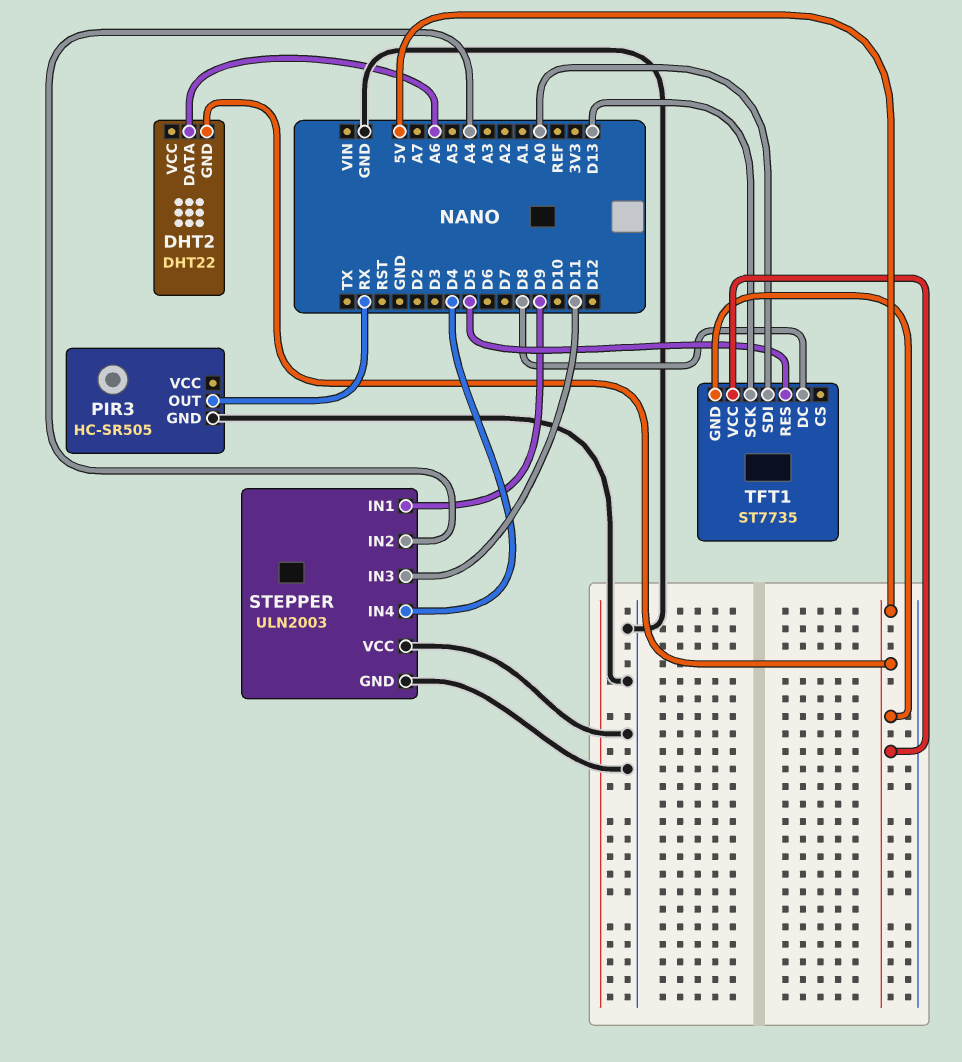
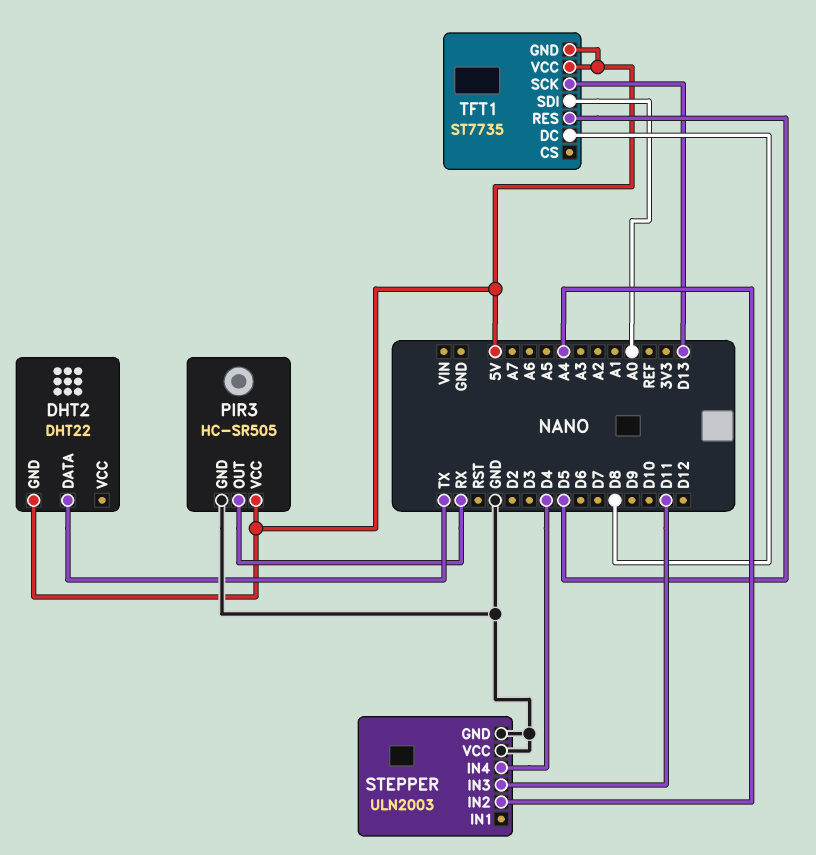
DHT2 pin DATA: A6 -> TX
PIR3 pin VCC: none -> 5V
STEPPER pin IN1: D9 -> none

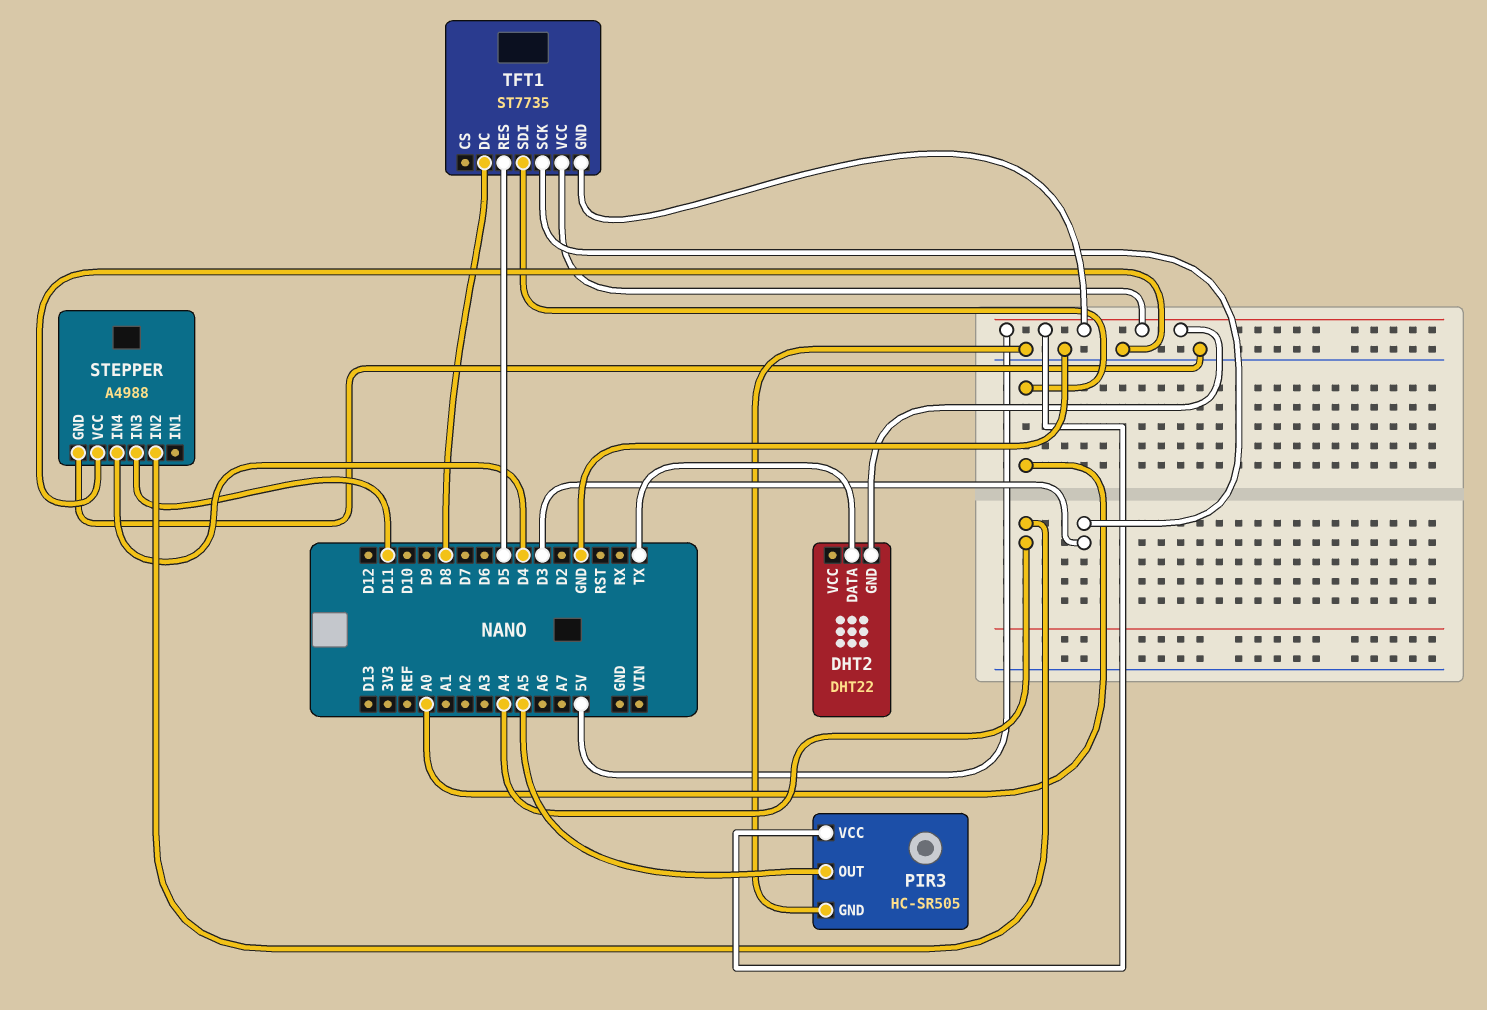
PIR3 pin OUT: RX -> A5
STEPPER: ULN2003 -> A4988
TFT1 pin SCK: D13 -> D3

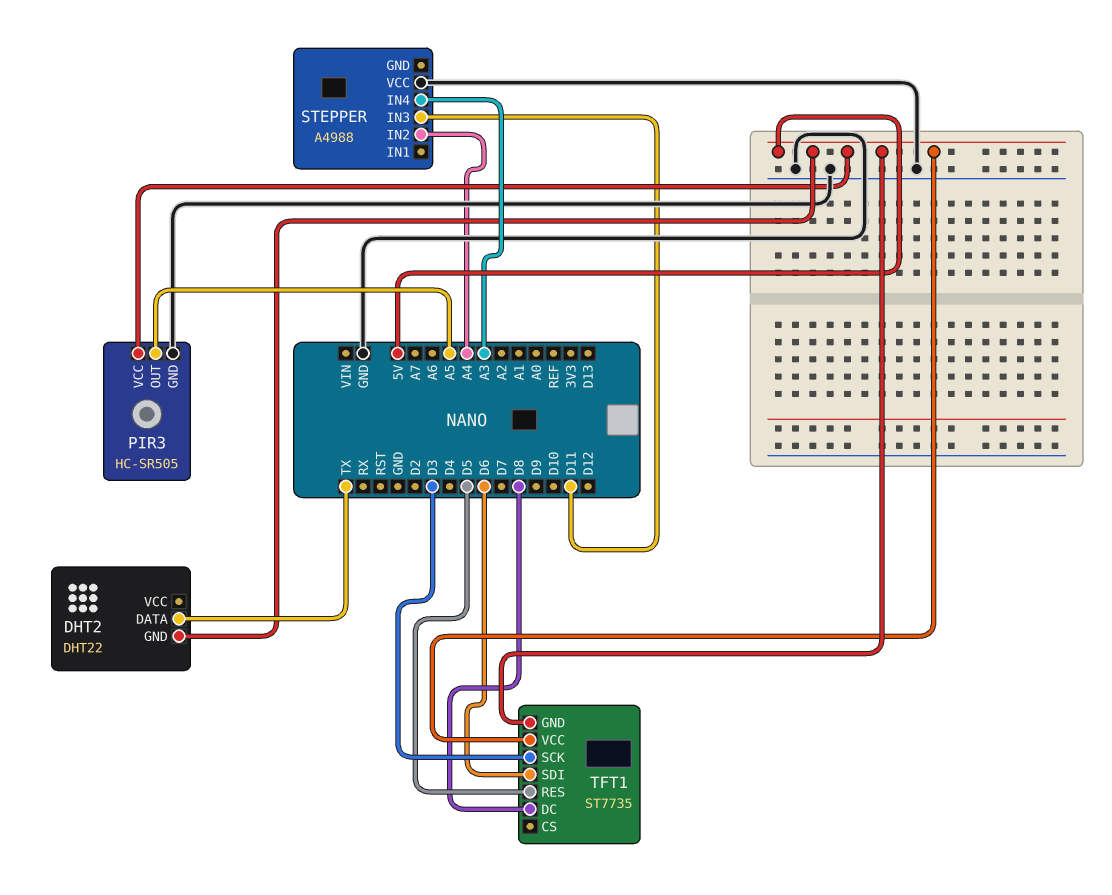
STEPPER pin GND: GND -> none
STEPPER pin IN4: D4 -> A3
TFT1 pin SDI: A0 -> D6

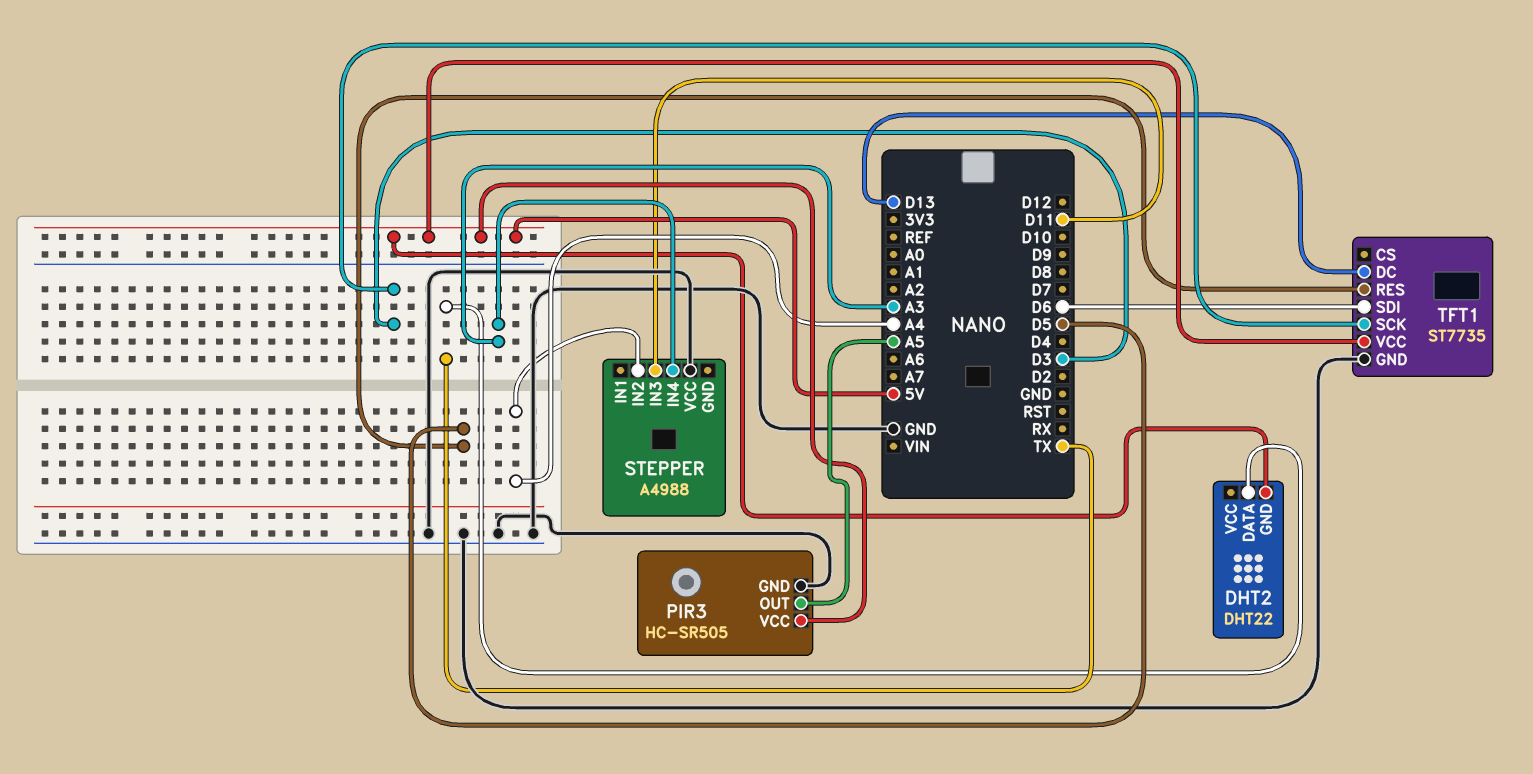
TFT1 pin DC: D8 -> D13
TFT1 pin GND: 5V -> GND

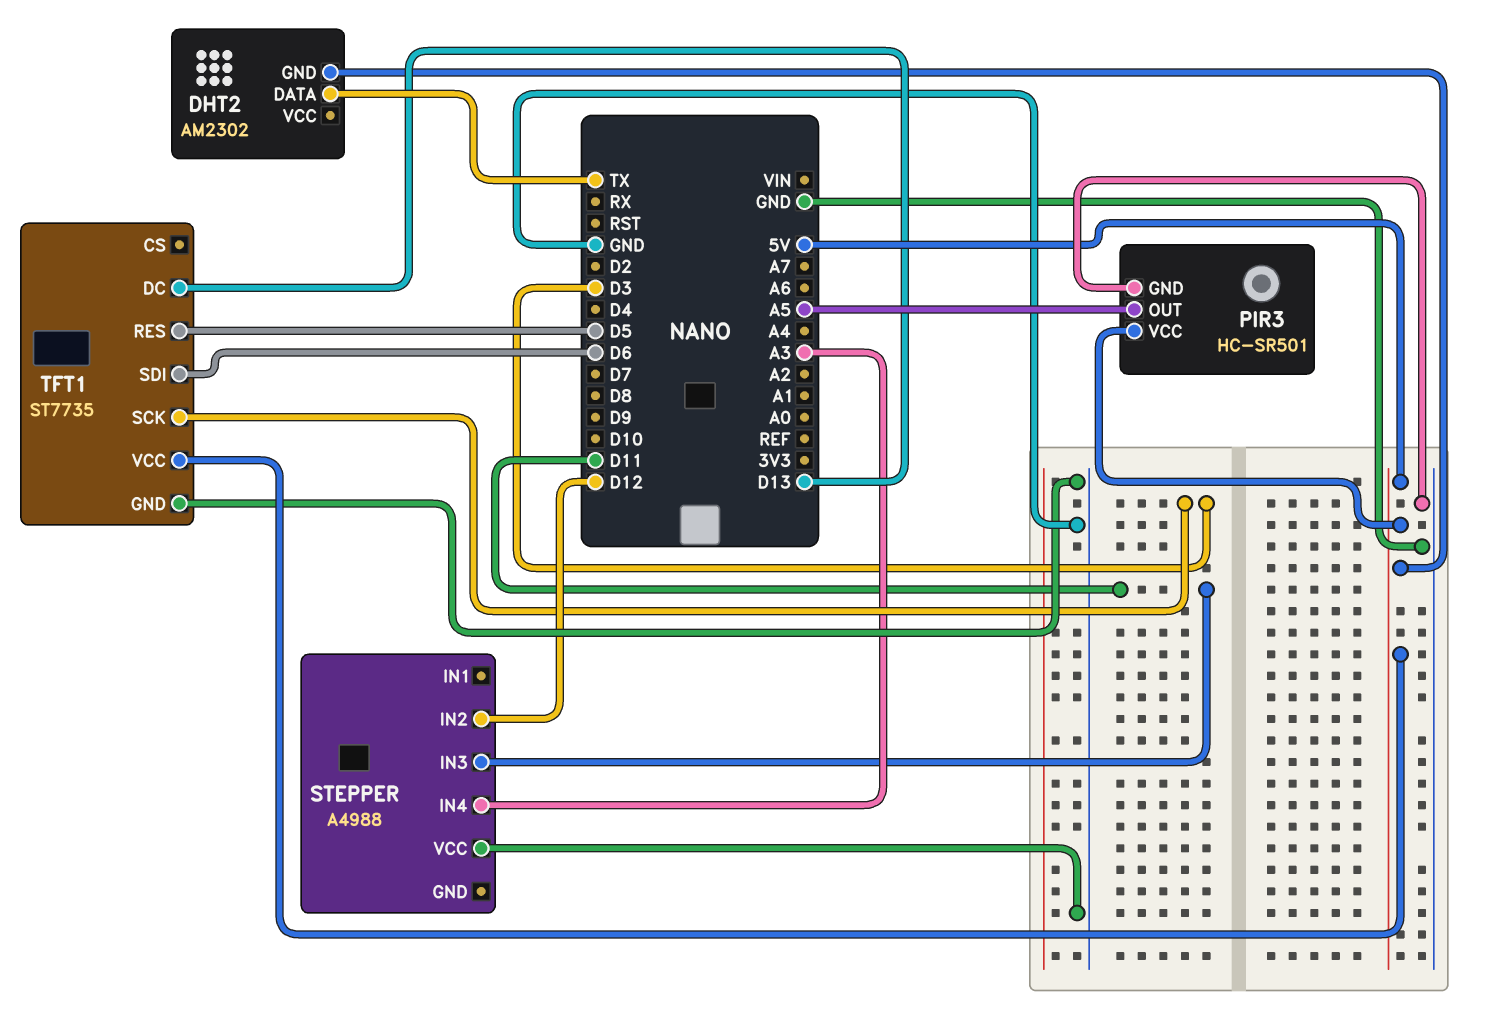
DHT2: DHT22 -> AM2302
PIR3: HC-SR505 -> HC-SR501
STEPPER pin IN2: A4 -> D12

